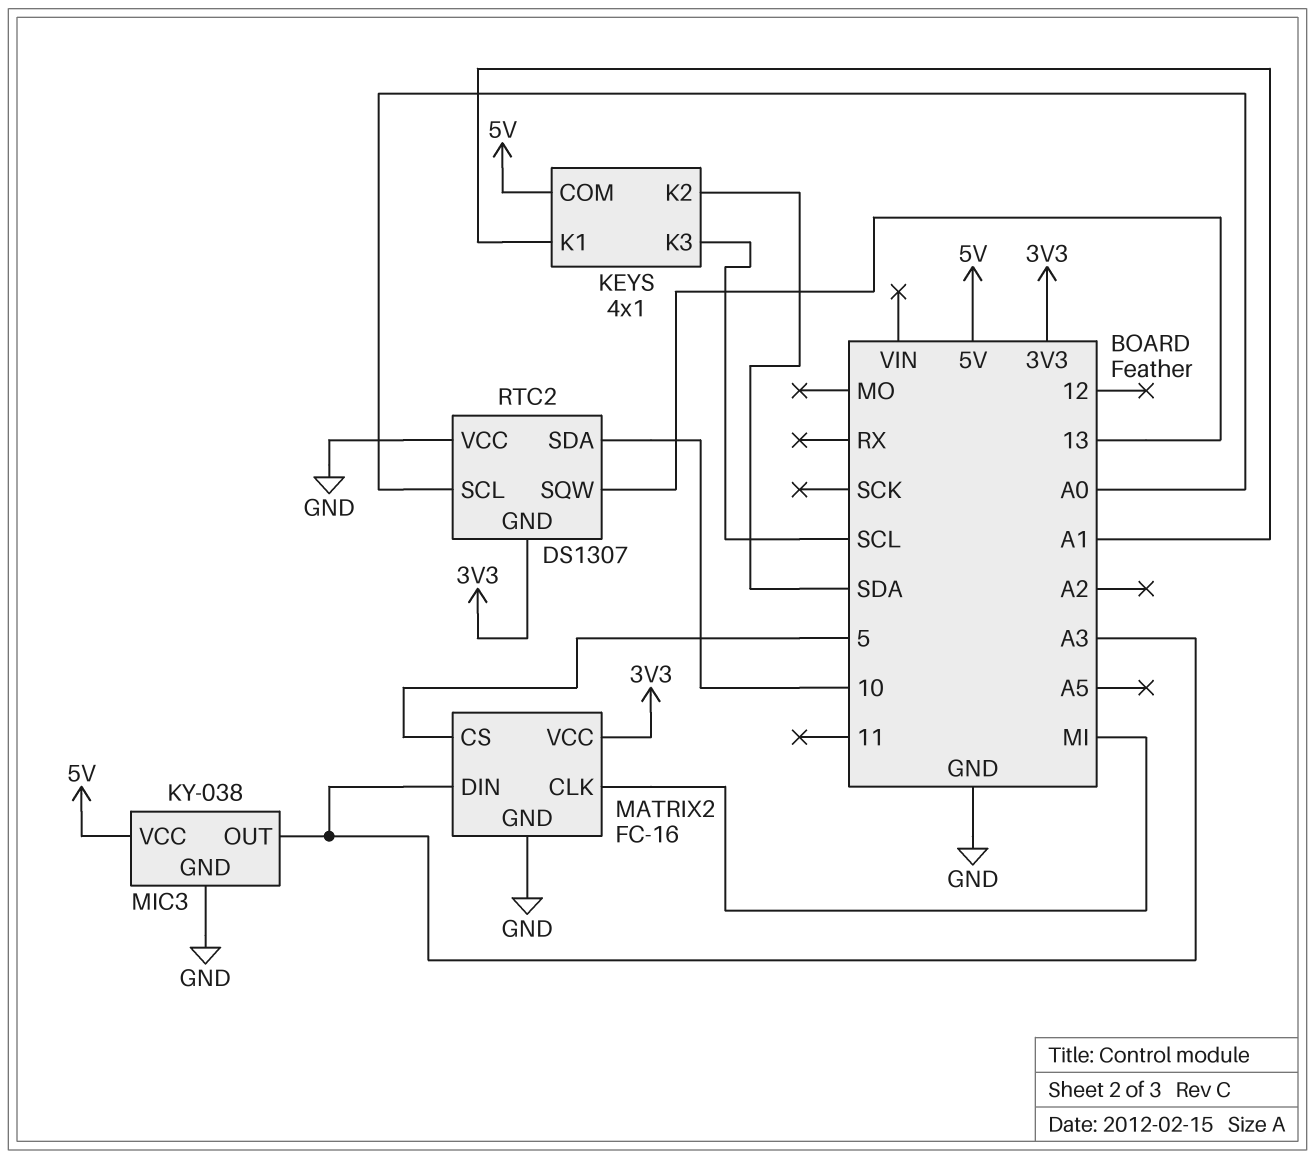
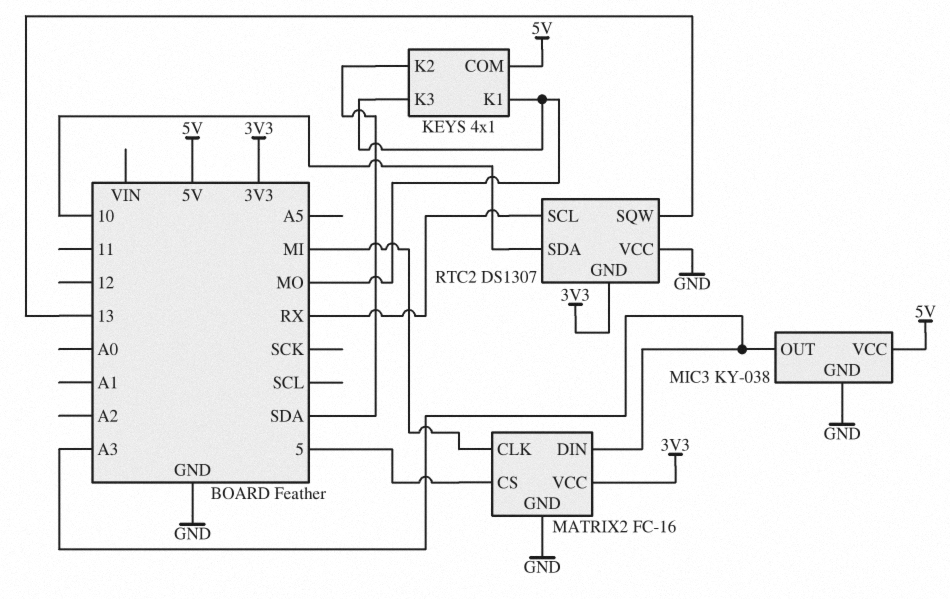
KEYS pin K1: A1 -> MO
KEYS pin K3: SCL -> MO
RTC2 pin SCL: A0 -> RX

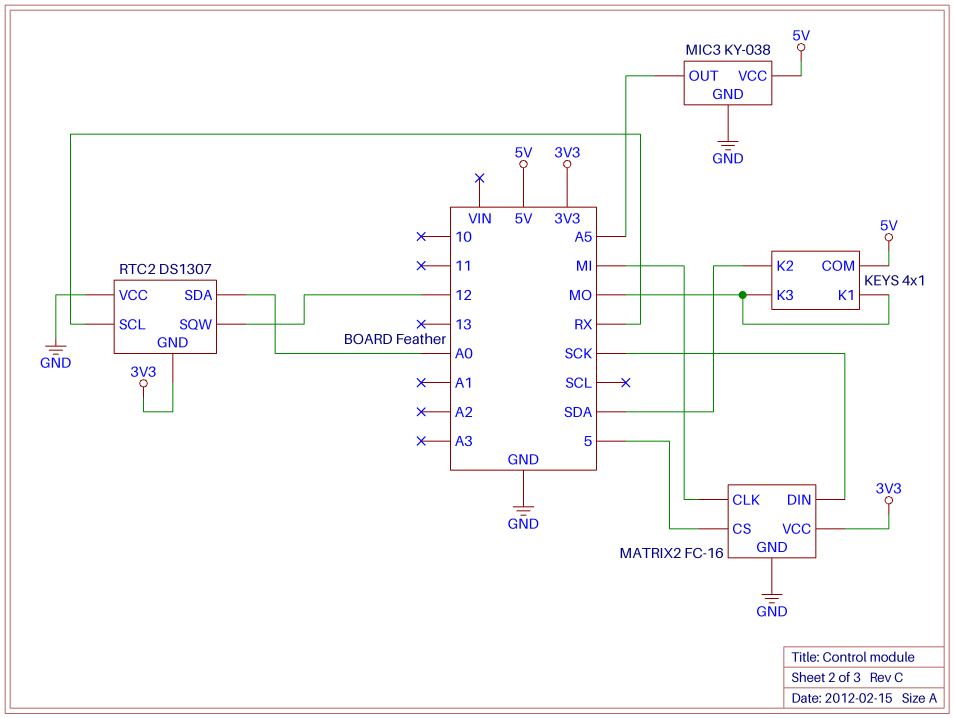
MATRIX2 pin DIN: A3 -> SCK
MIC3 pin OUT: A3 -> A5
RTC2 pin SDA: 10 -> A0
RTC2 pin SQW: 13 -> 12

